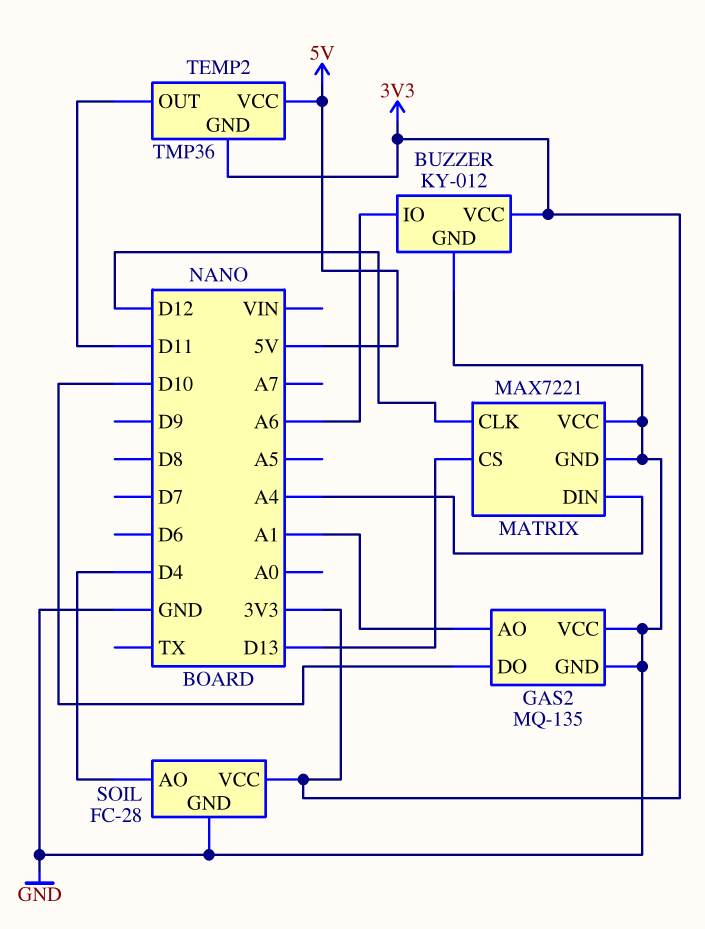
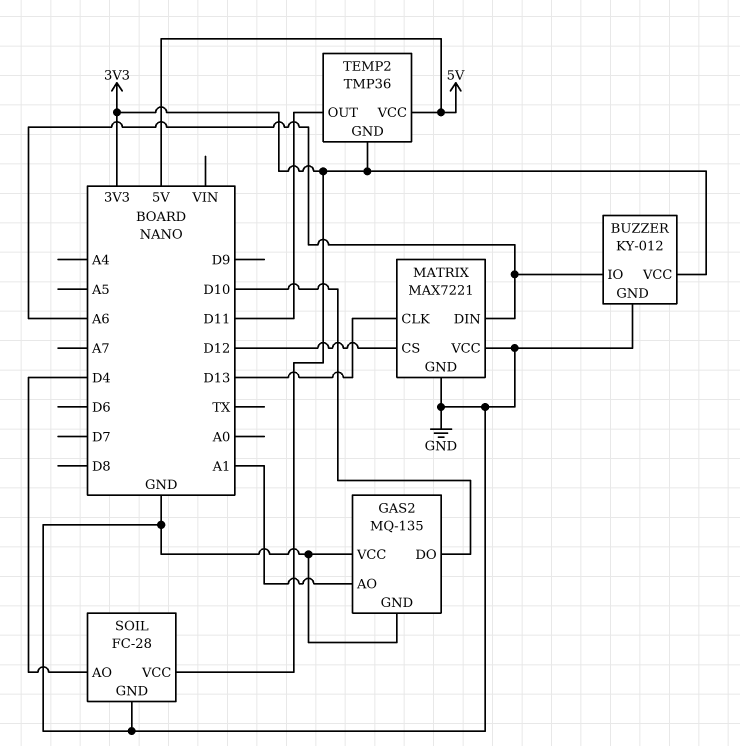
MATRIX pin CLK: D12 -> D13
MATRIX pin CS: D13 -> D12
MATRIX pin DIN: A4 -> A6

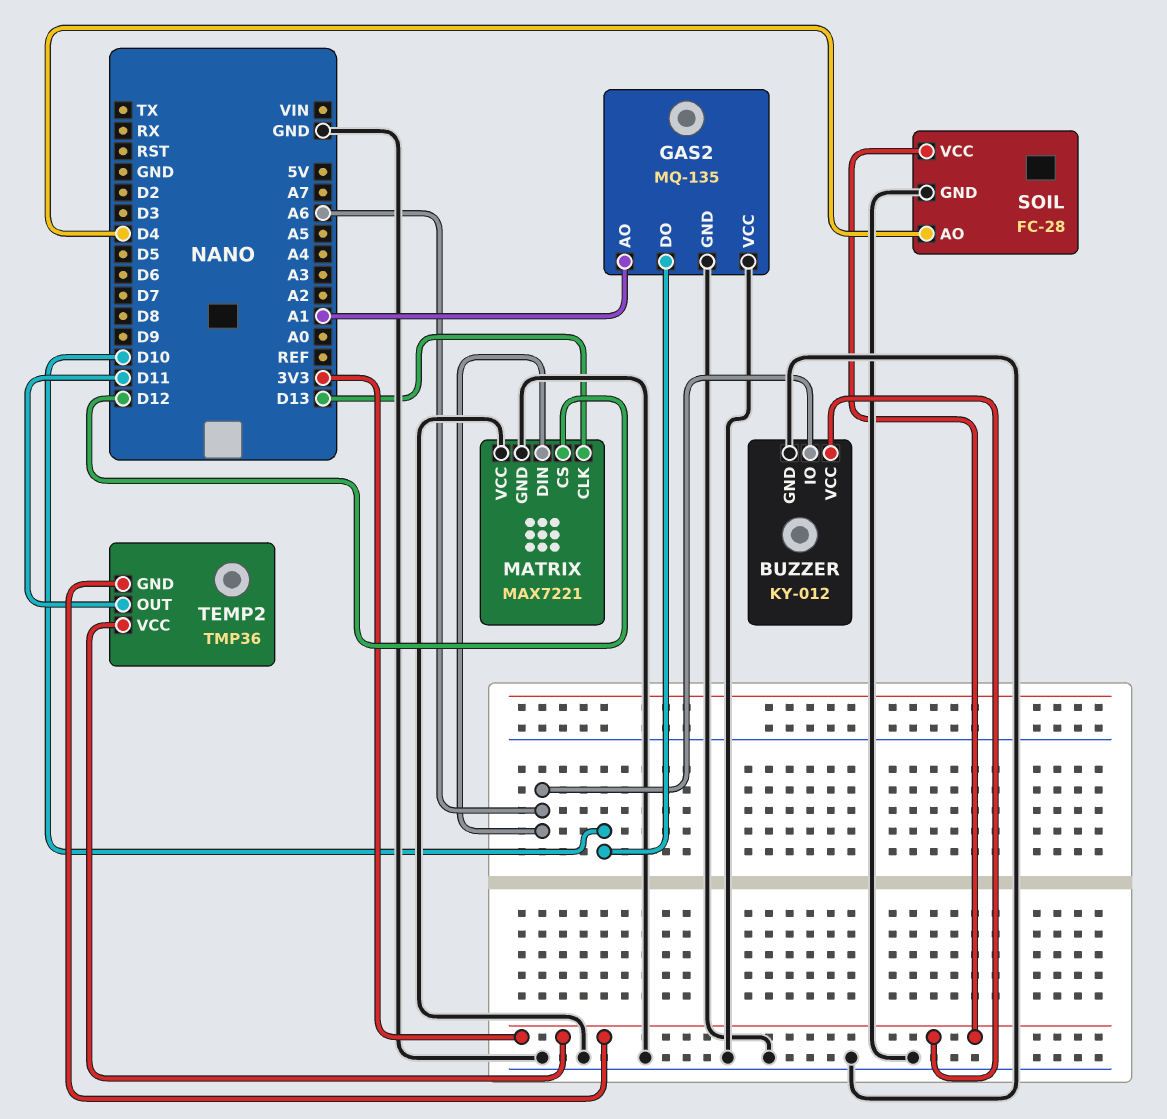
TEMP2 pin VCC: 5V -> 3V3

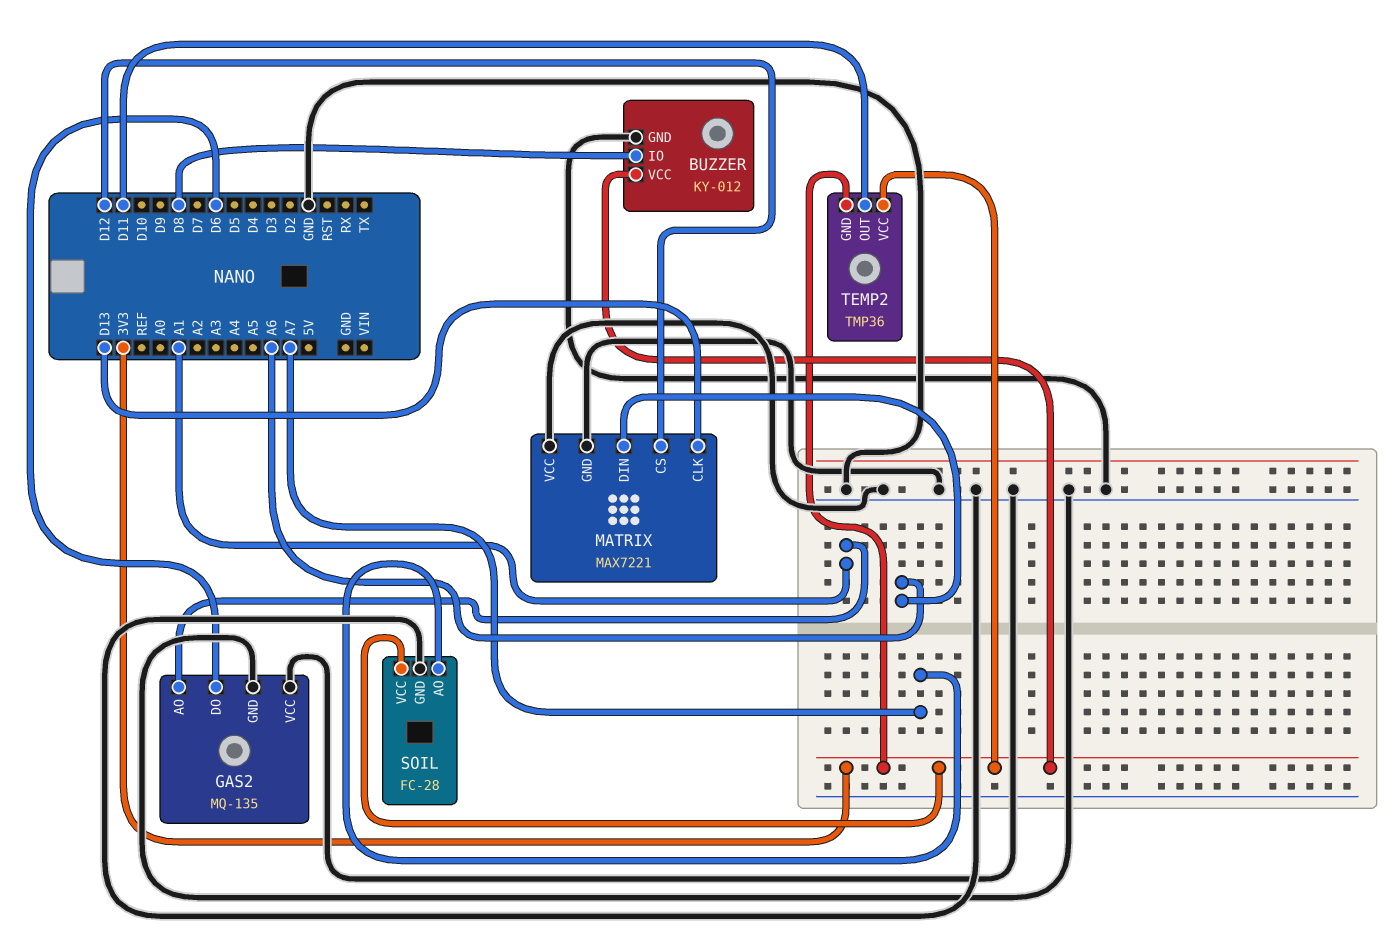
BUZZER pin IO: A6 -> D8
GAS2 pin DO: D10 -> D6
SOIL pin AO: D4 -> A7

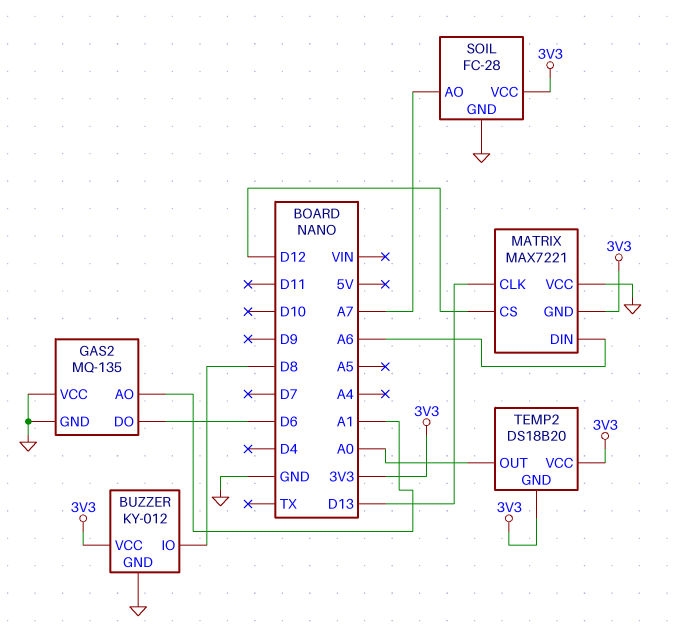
MATRIX pin GND: GND -> 3V3
TEMP2: TMP36 -> DS18B20
TEMP2 pin OUT: D11 -> A0

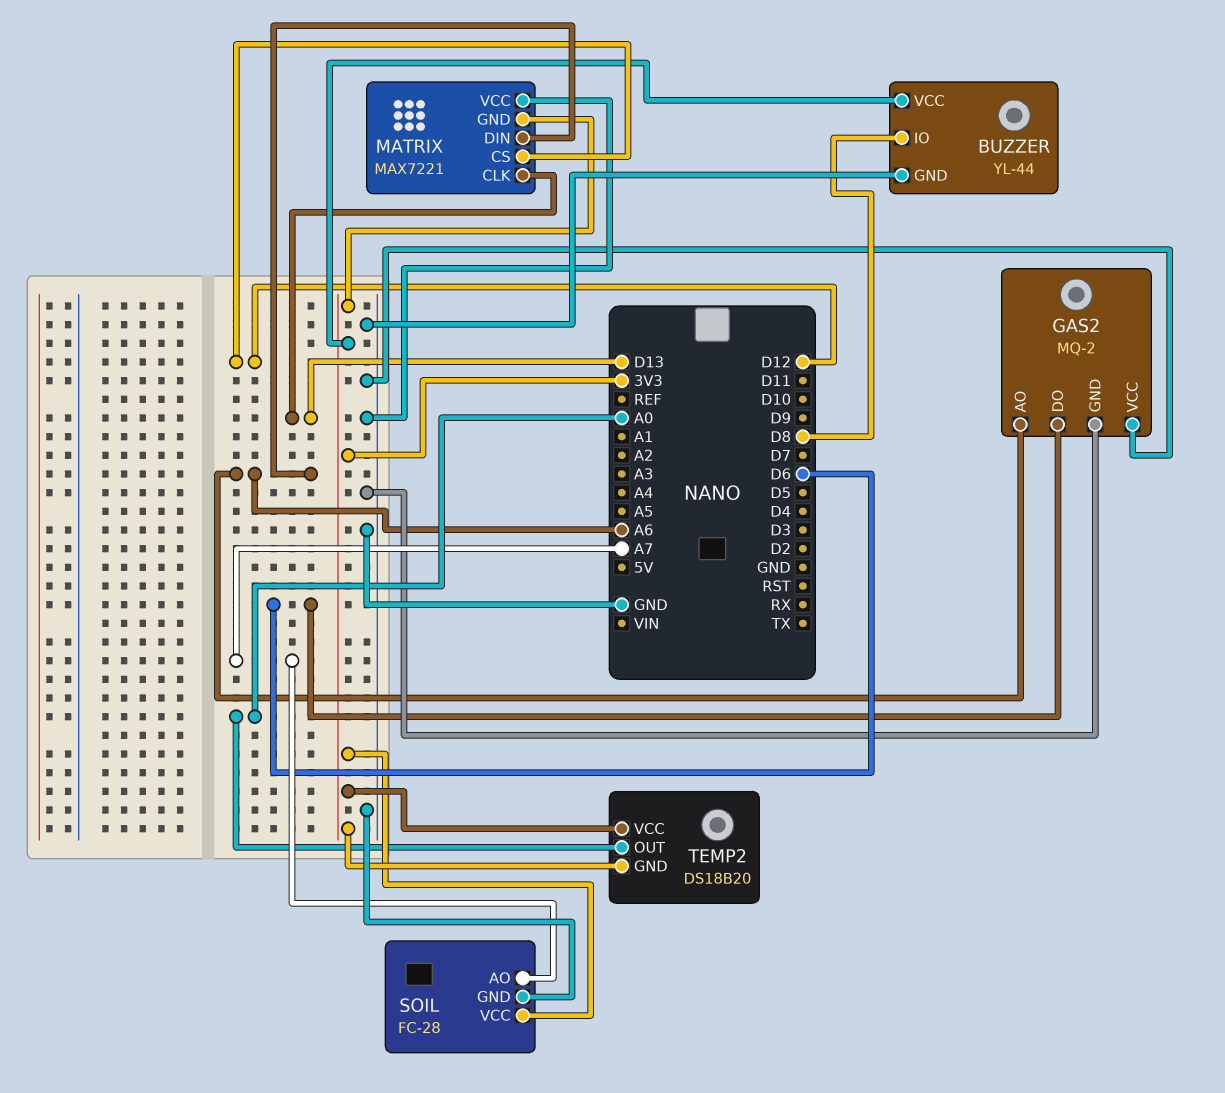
BUZZER: KY-012 -> YL-44
GAS2: MQ-135 -> MQ-2
GAS2 pin AO: A1 -> A6

